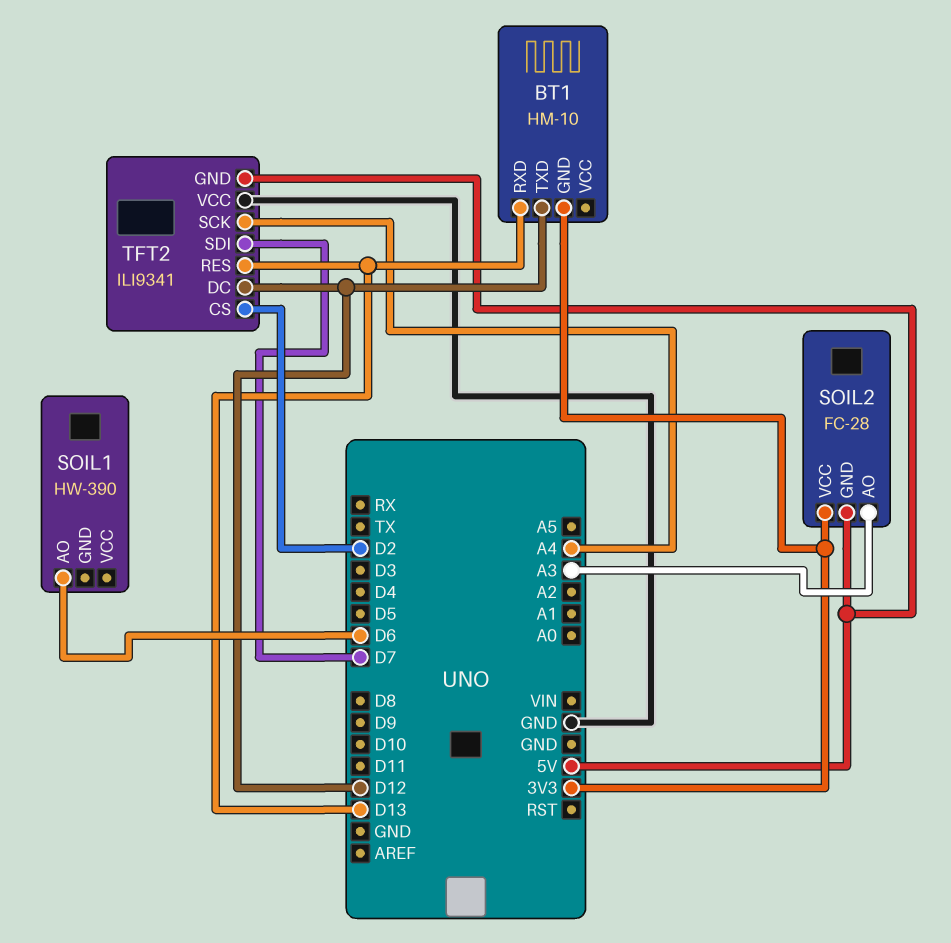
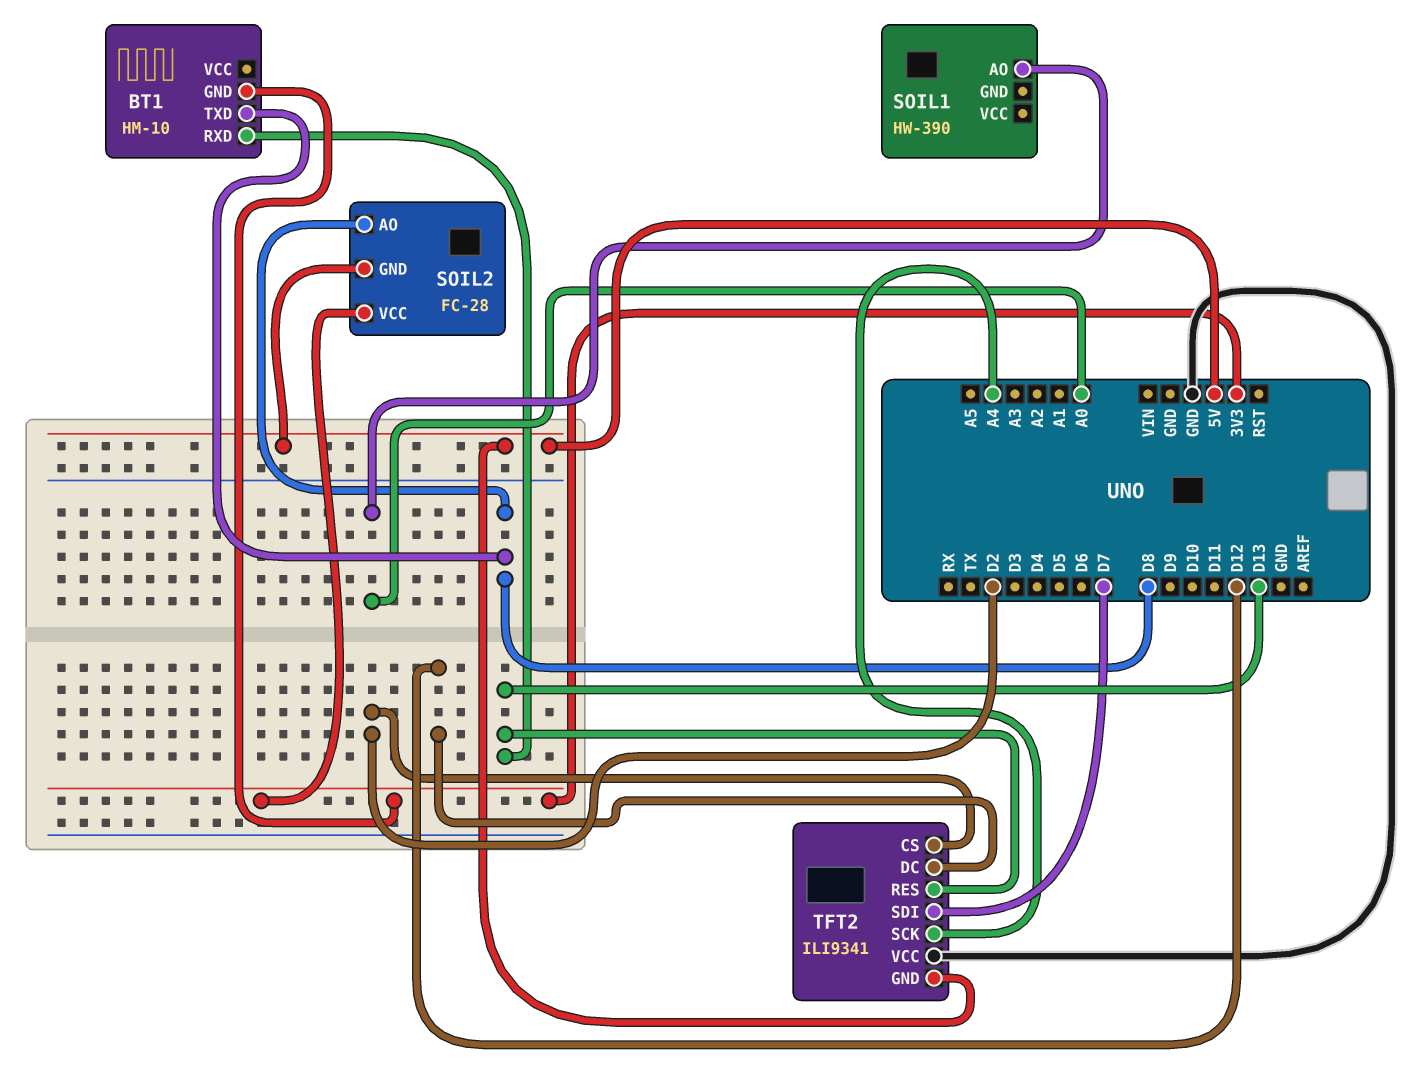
BT1 pin TXD: D12 -> D8
SOIL1 pin AO: D6 -> A0
SOIL2 pin AO: A3 -> D8

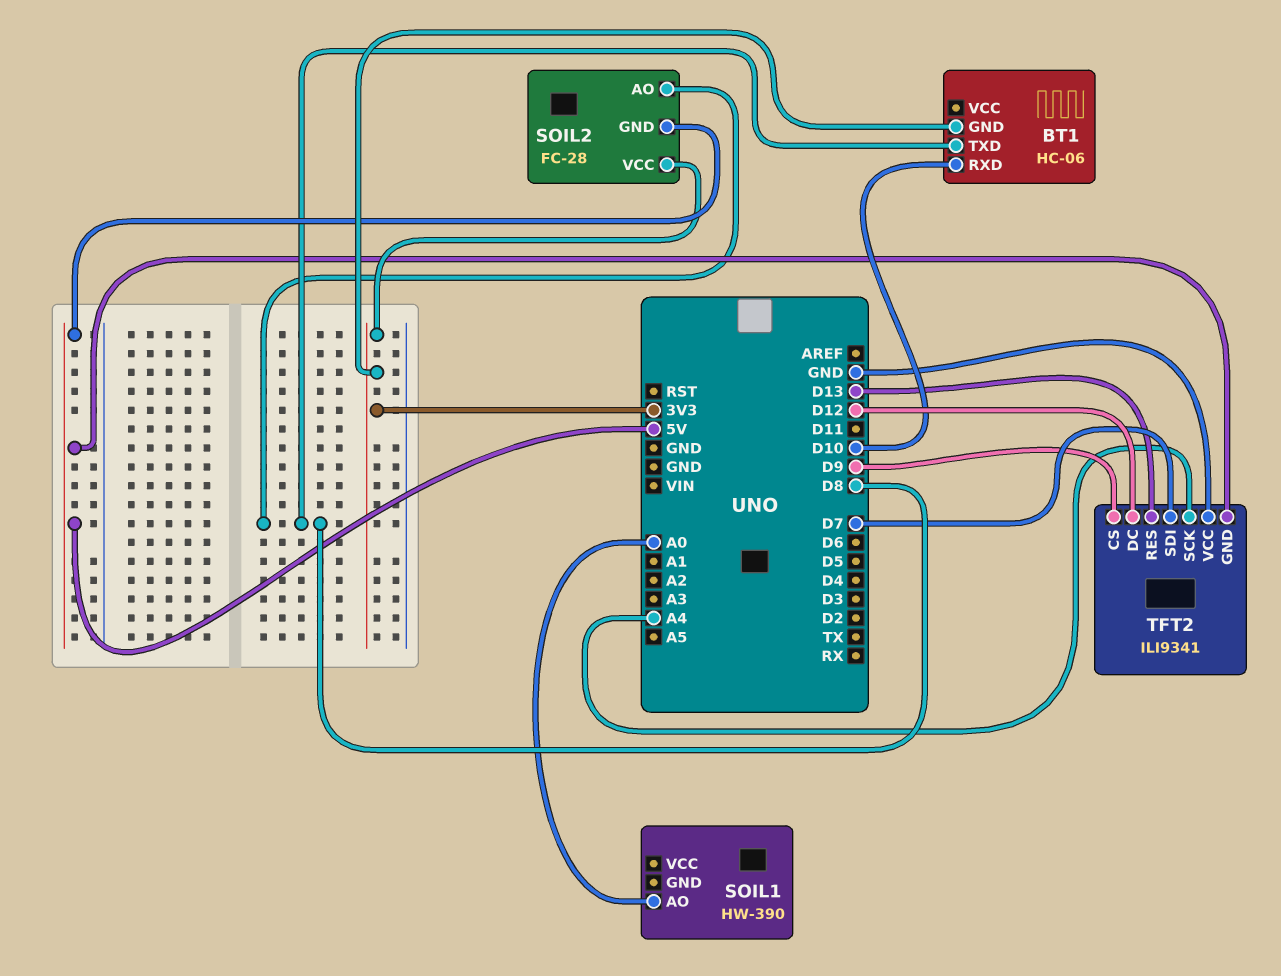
BT1: HM-10 -> HC-06
BT1 pin RXD: D13 -> D10
TFT2 pin CS: D2 -> D9

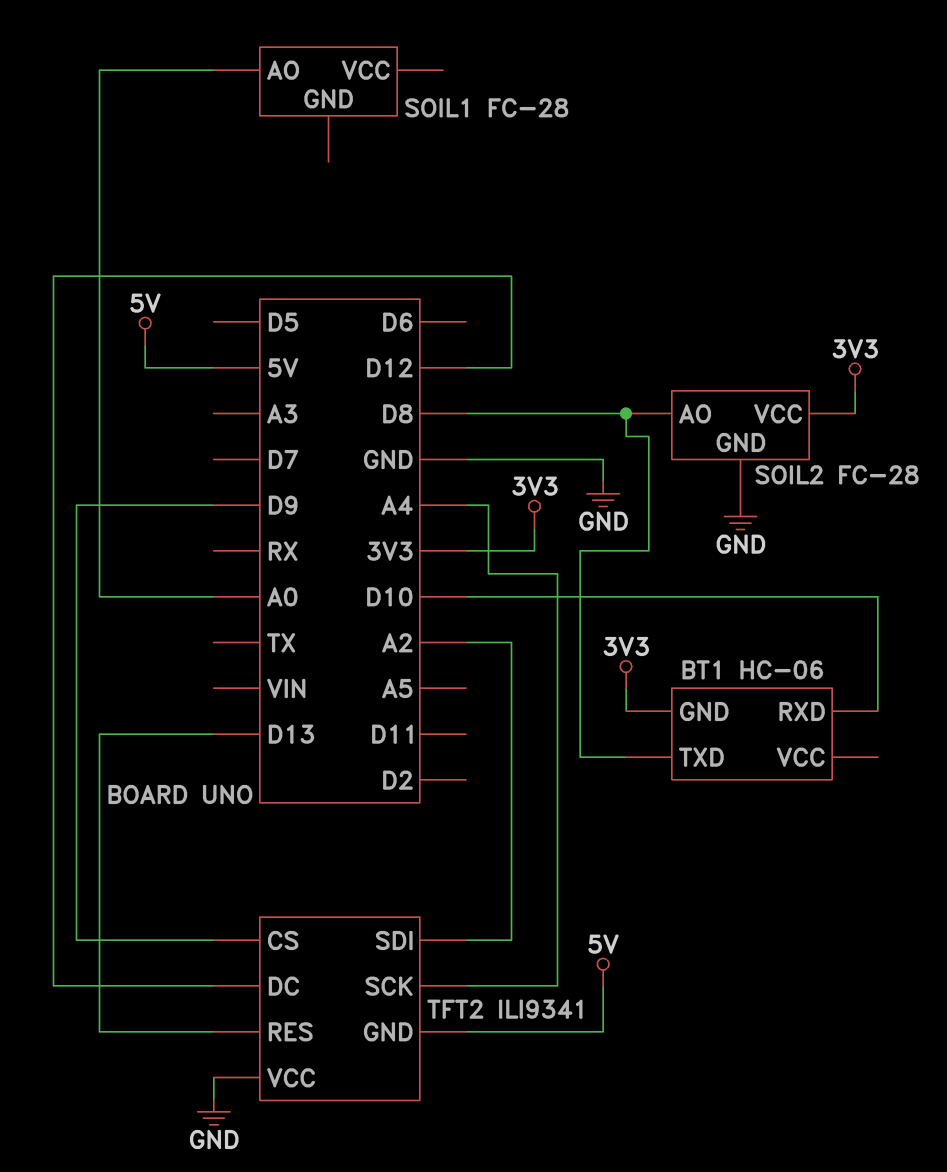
SOIL1: HW-390 -> FC-28
SOIL2 pin GND: 5V -> GND
TFT2 pin SDI: D7 -> A2

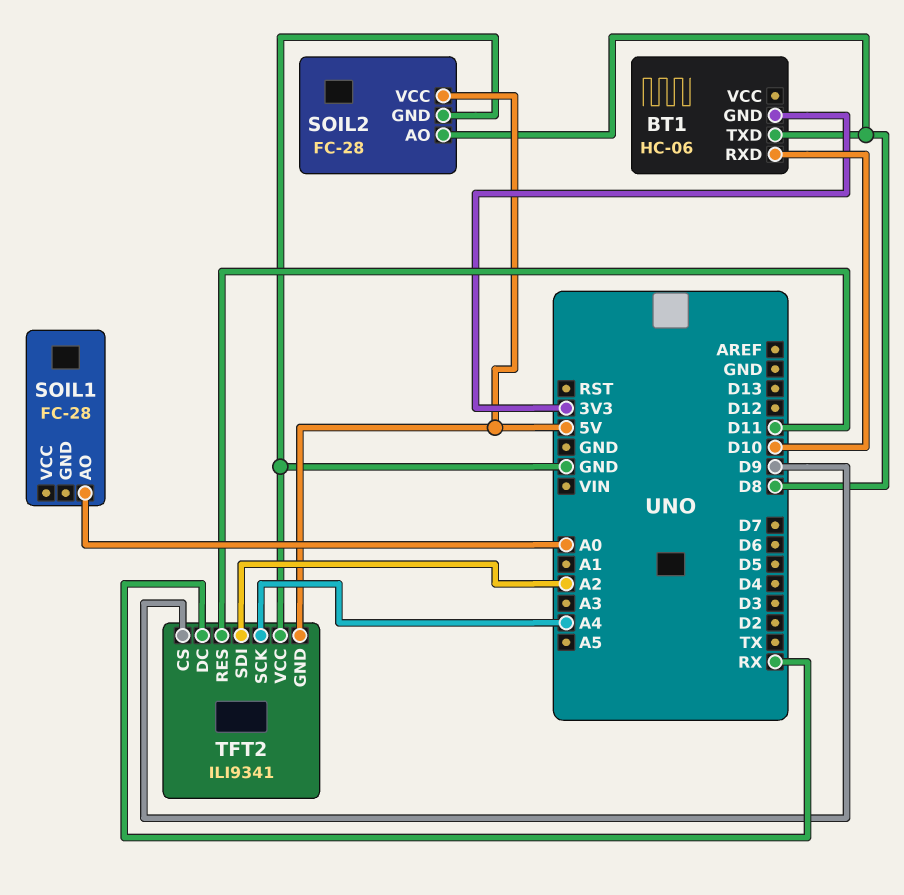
SOIL2 pin VCC: 3V3 -> 5V
TFT2 pin DC: D12 -> RX
TFT2 pin RES: D13 -> D11

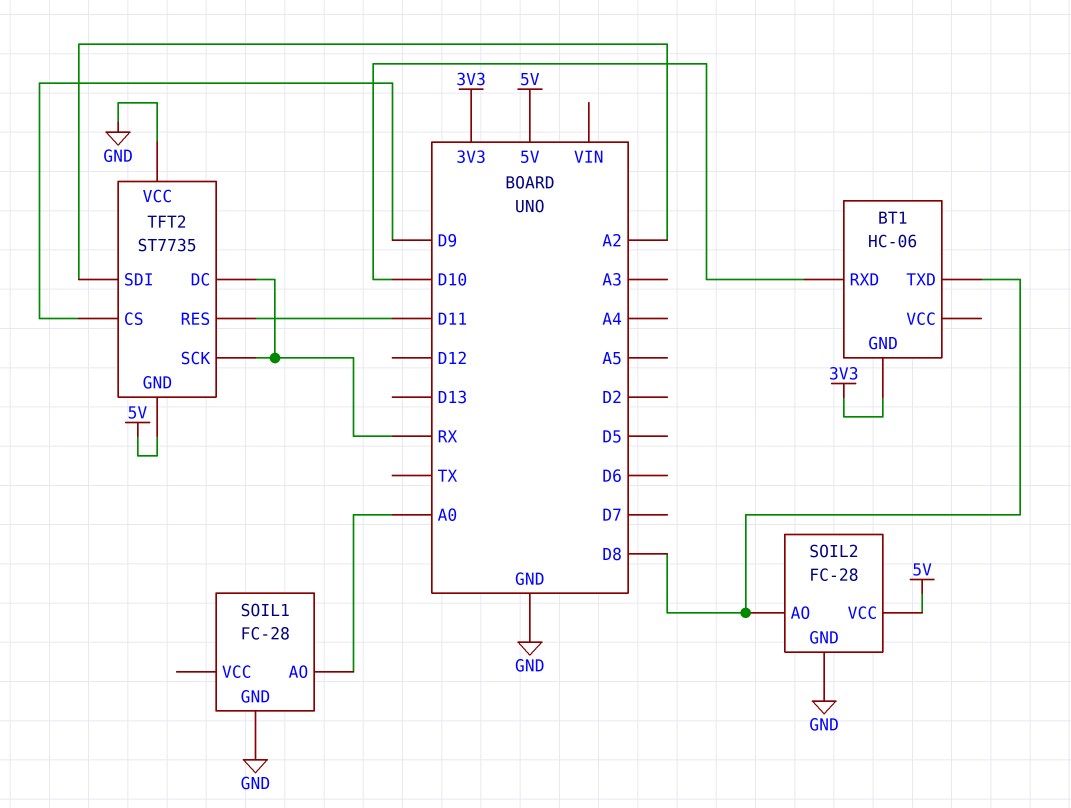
SOIL1 pin GND: none -> GND
TFT2: ILI9341 -> ST7735
TFT2 pin SCK: A4 -> RX

